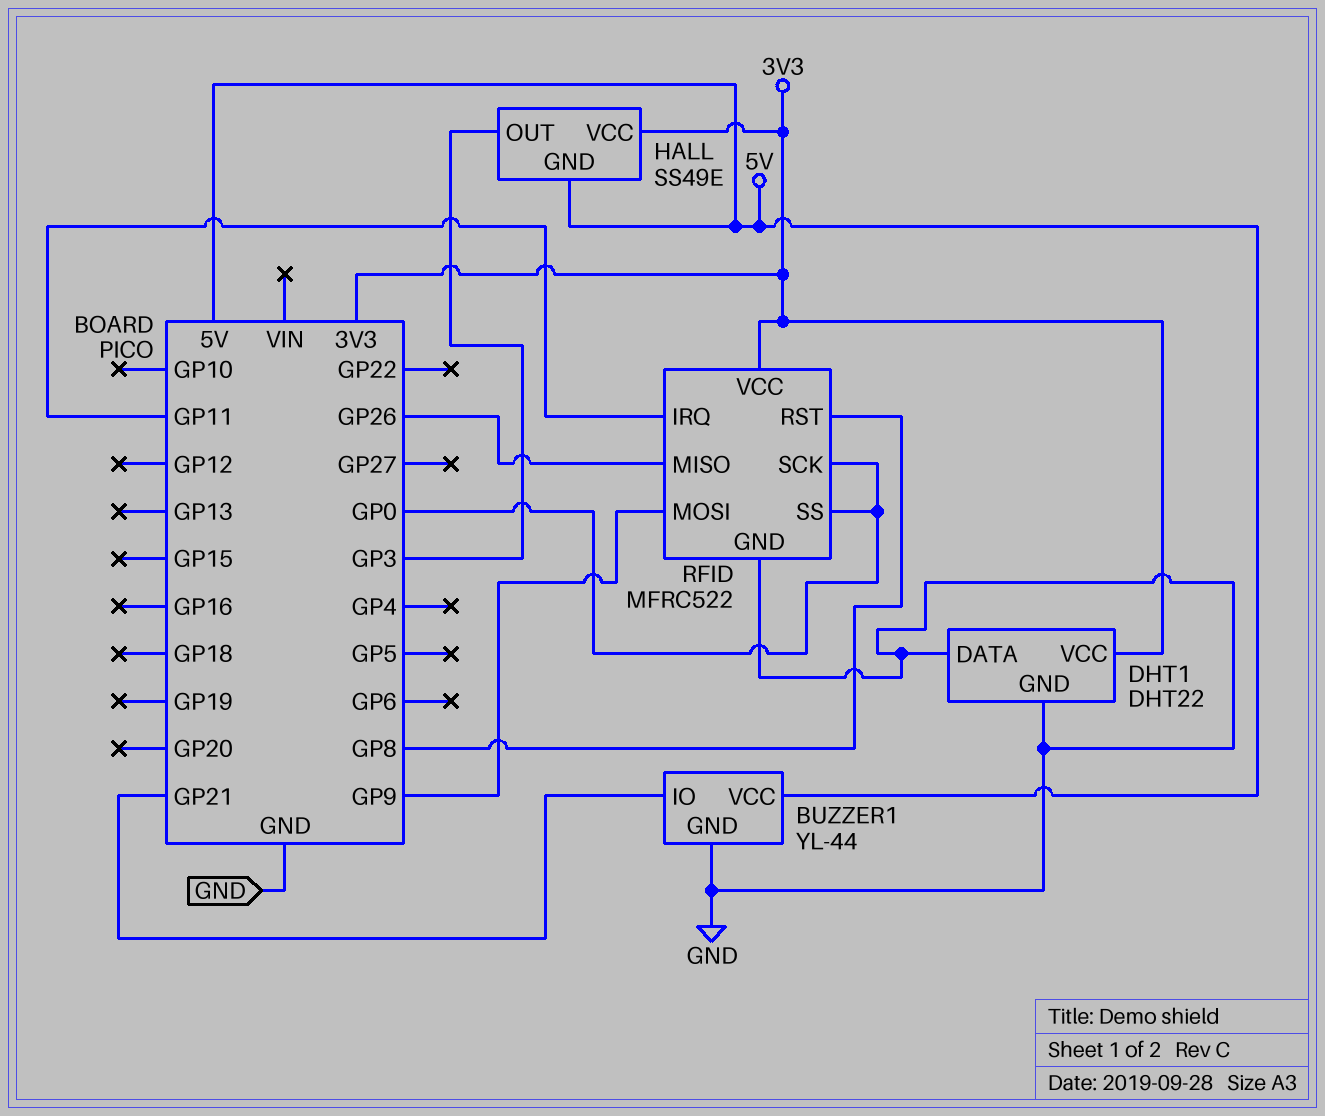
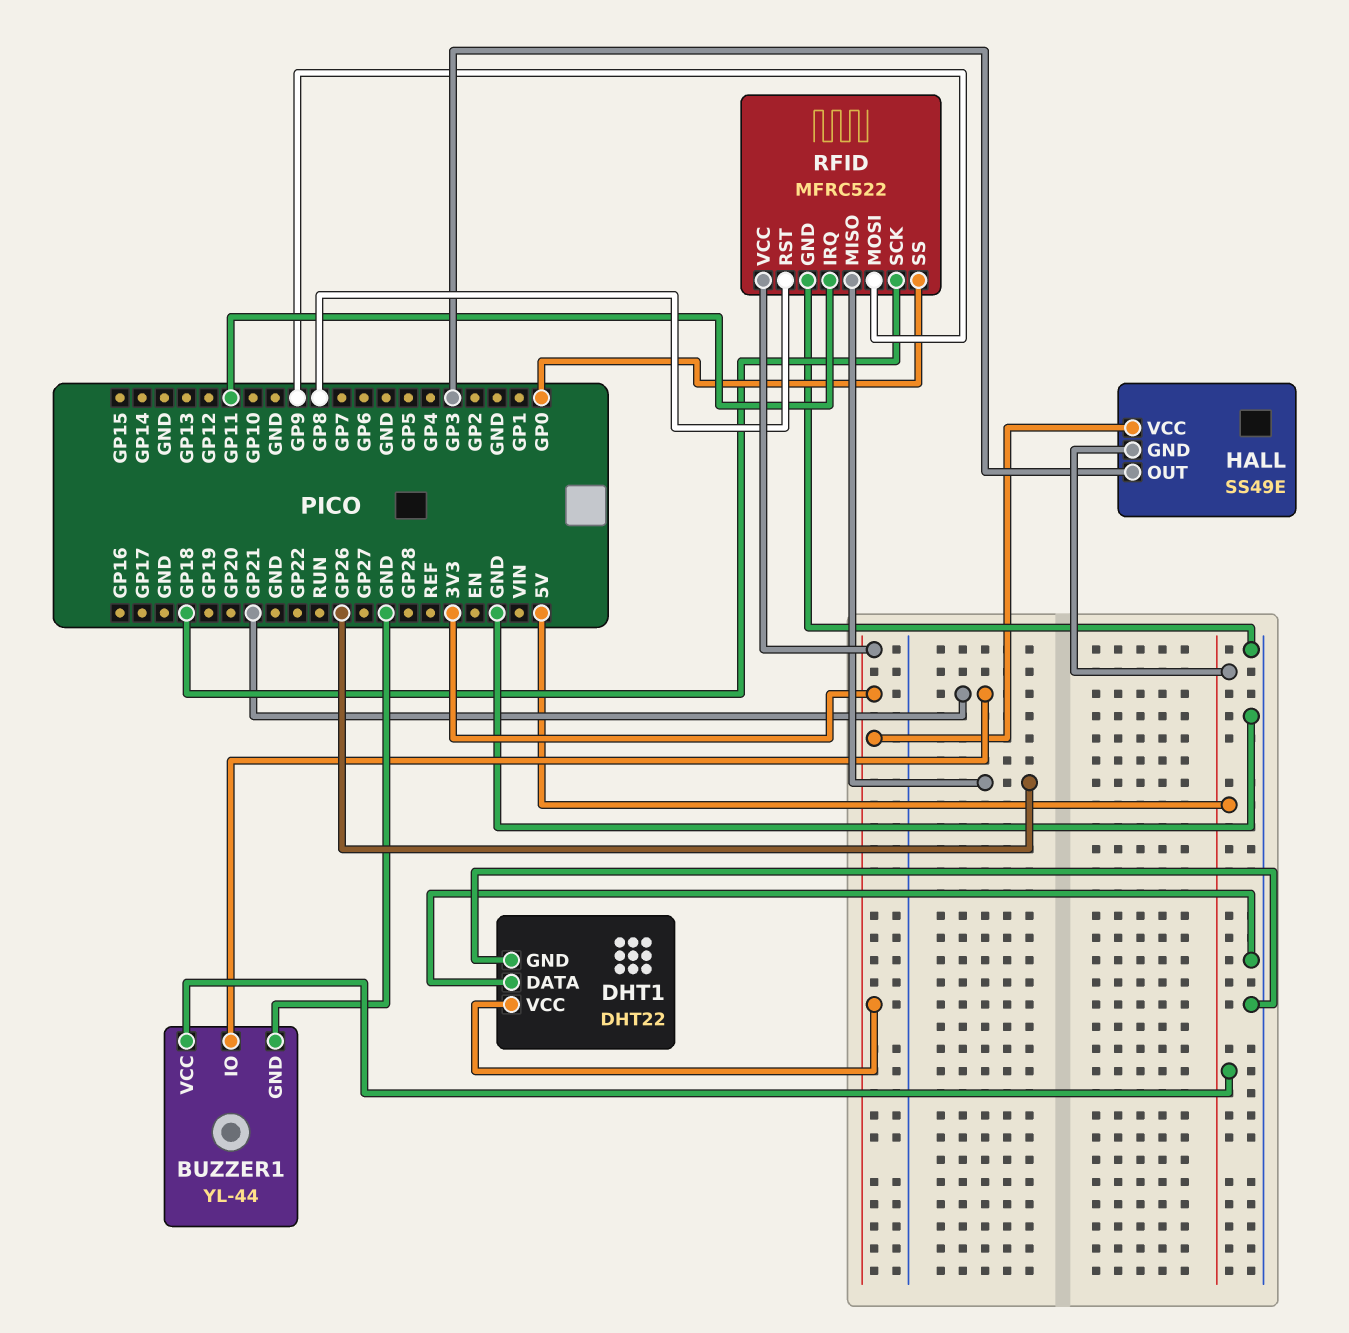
RFID pin SCK: GP0 -> GP18

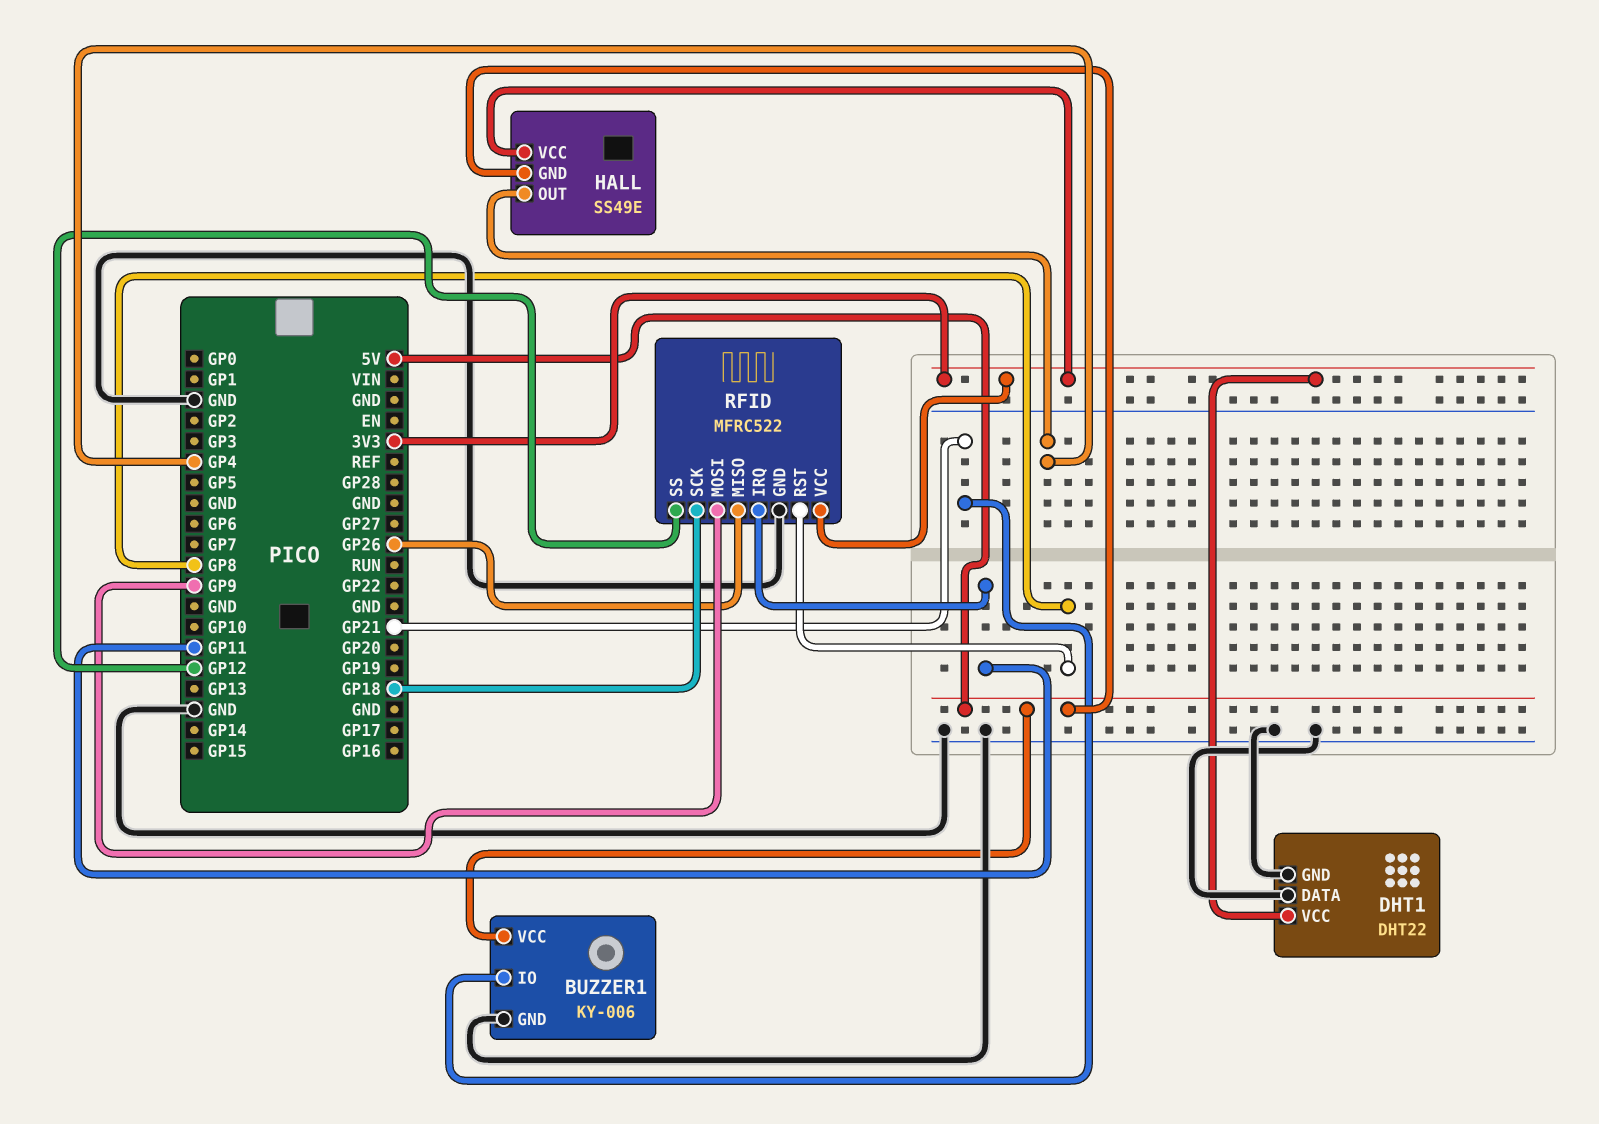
BUZZER1: YL-44 -> KY-006
HALL pin OUT: GP3 -> GP4
RFID pin SS: GP0 -> GP12

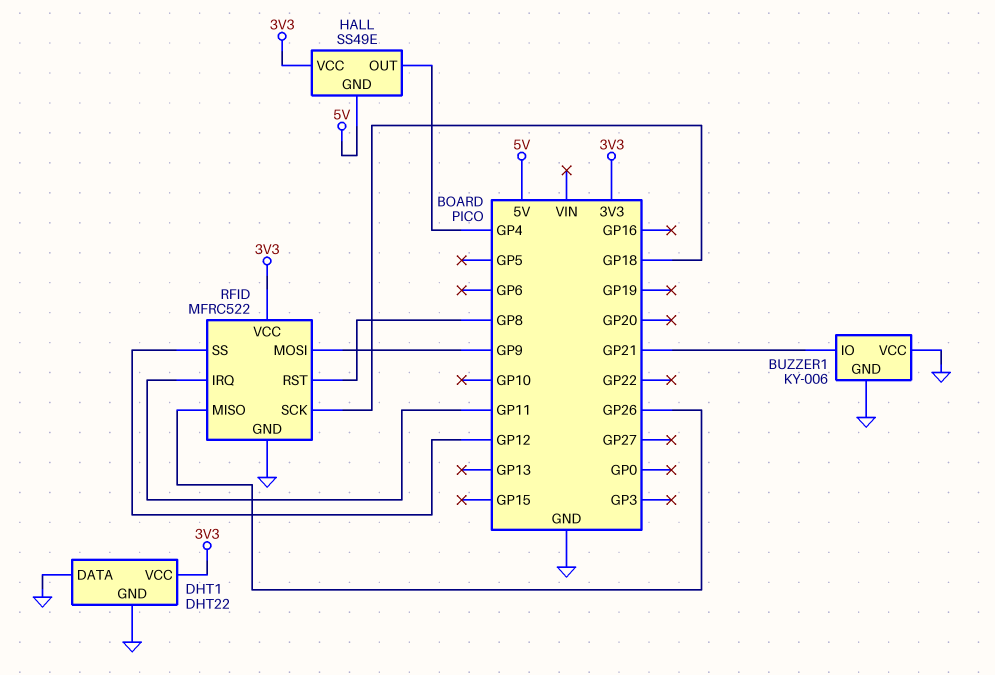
BUZZER1 pin VCC: 5V -> GND

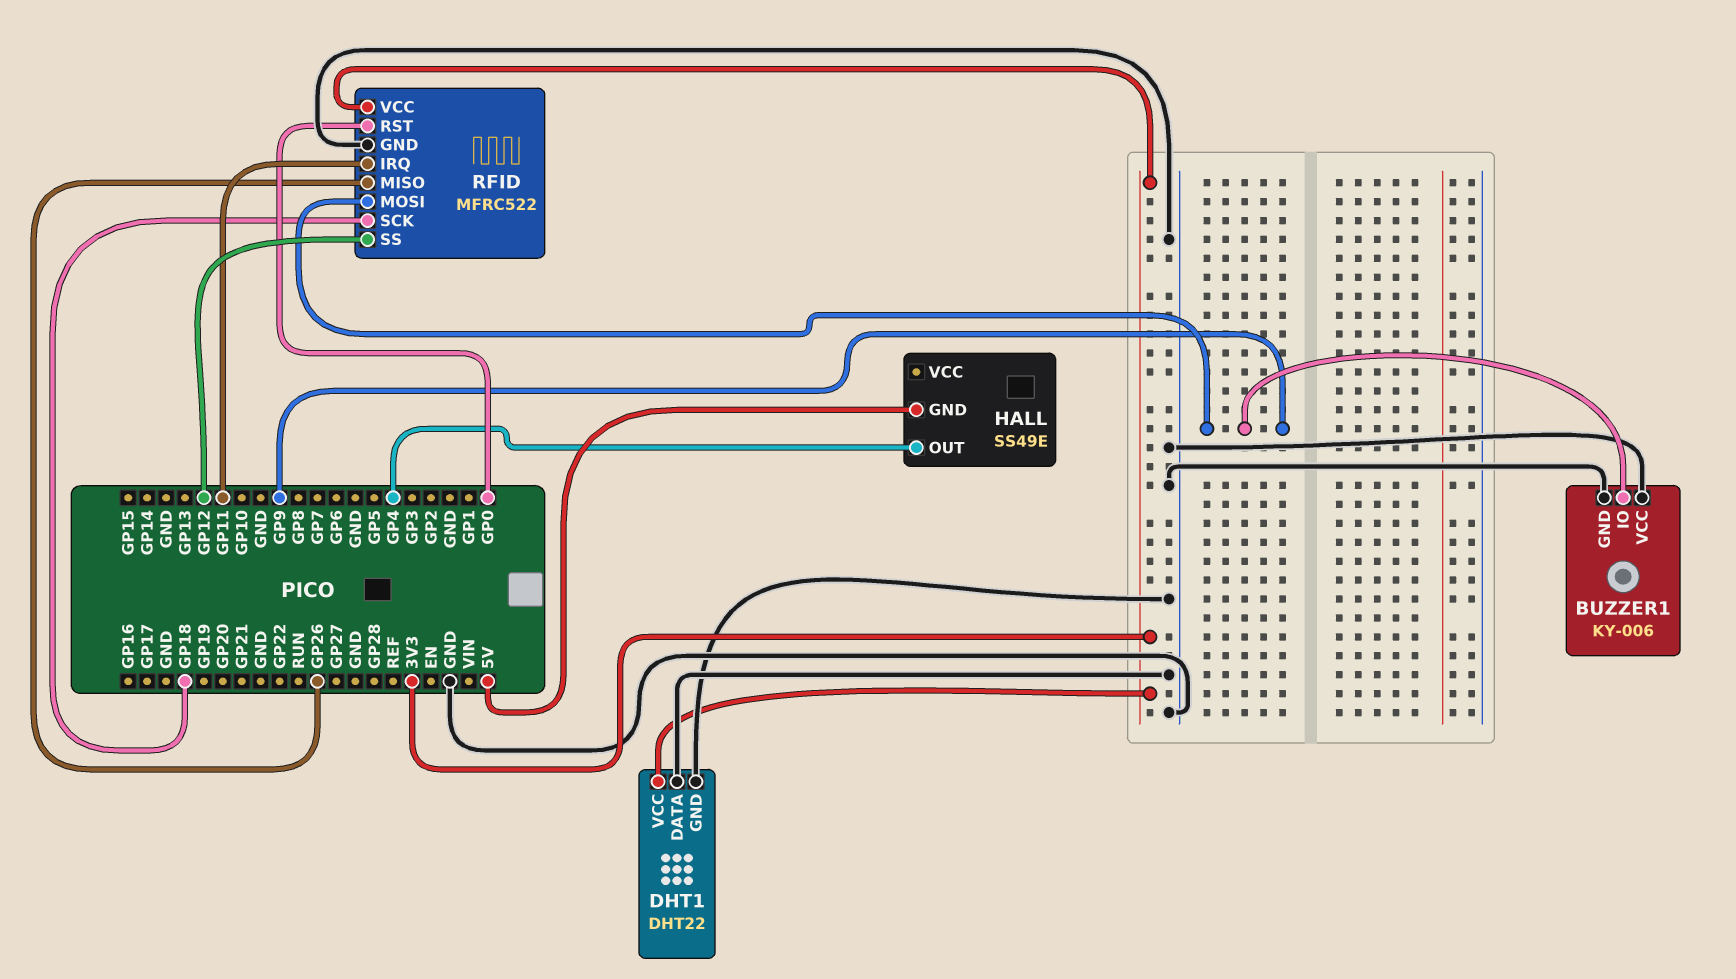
BUZZER1 pin IO: GP21 -> GP9
HALL pin VCC: 3V3 -> none
RFID pin RST: GP8 -> GP0

